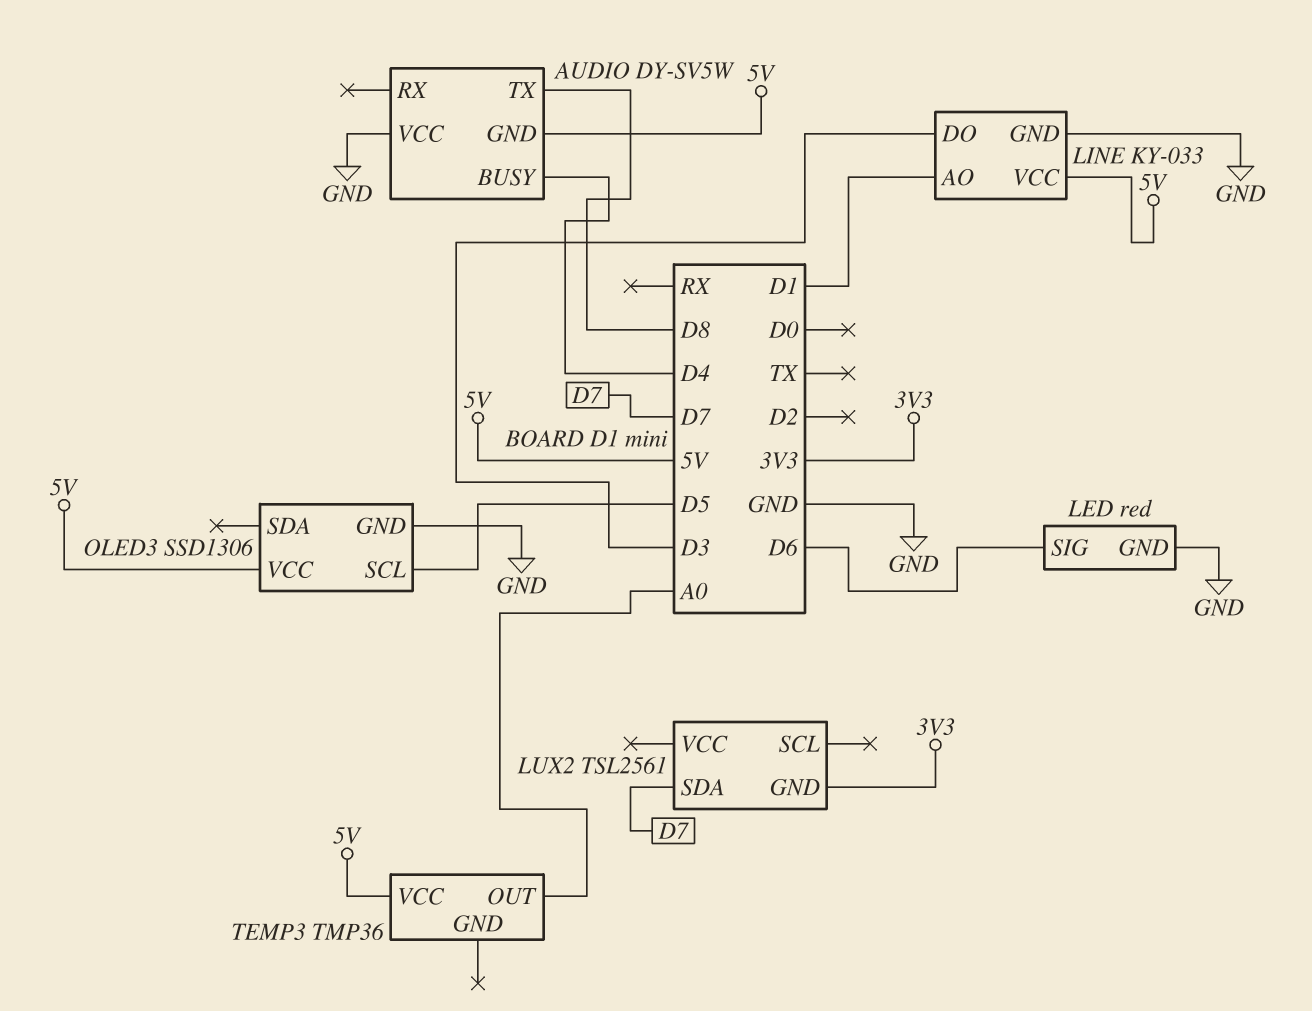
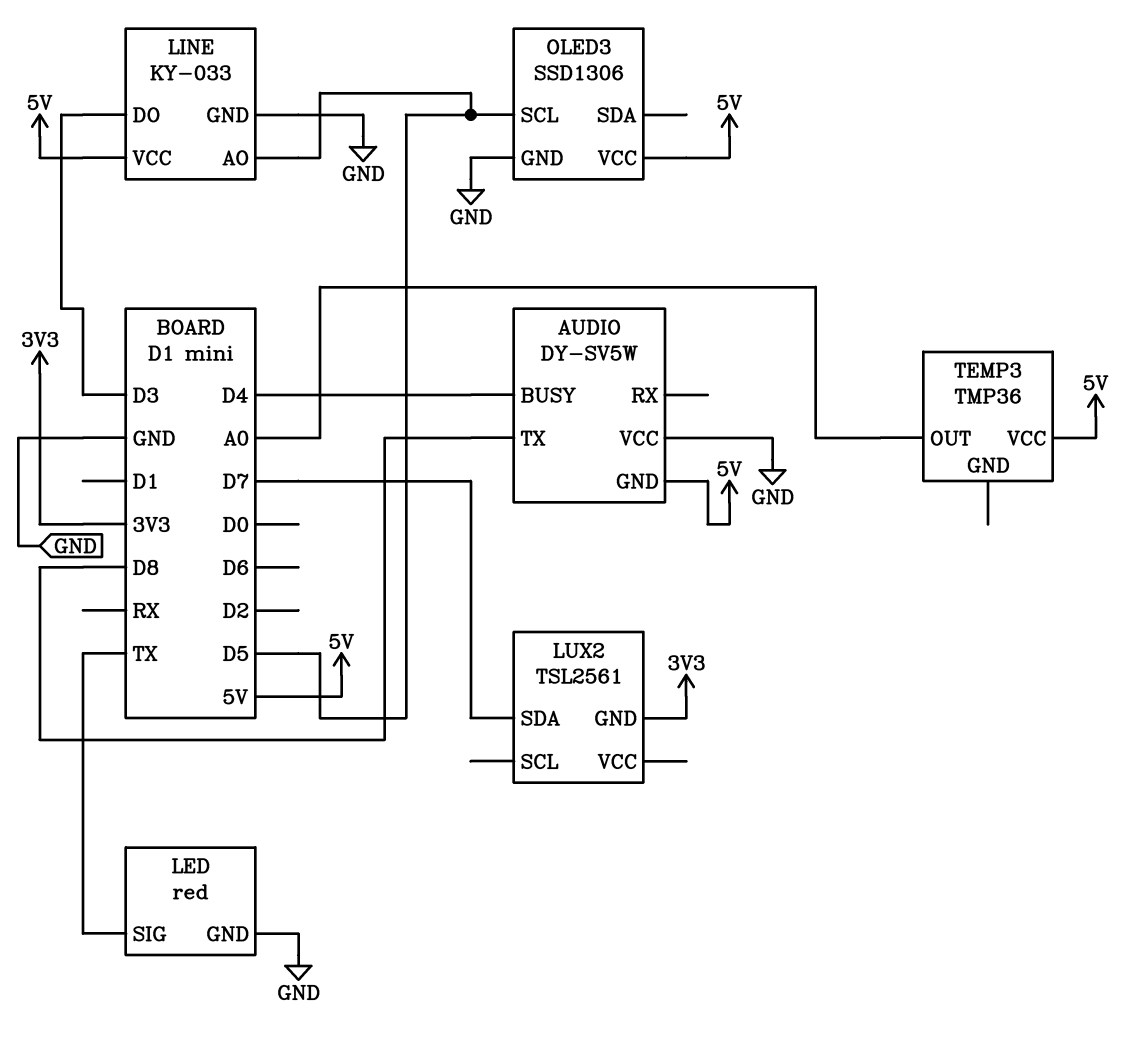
LED pin SIG: D6 -> TX
LINE pin AO: D1 -> D5

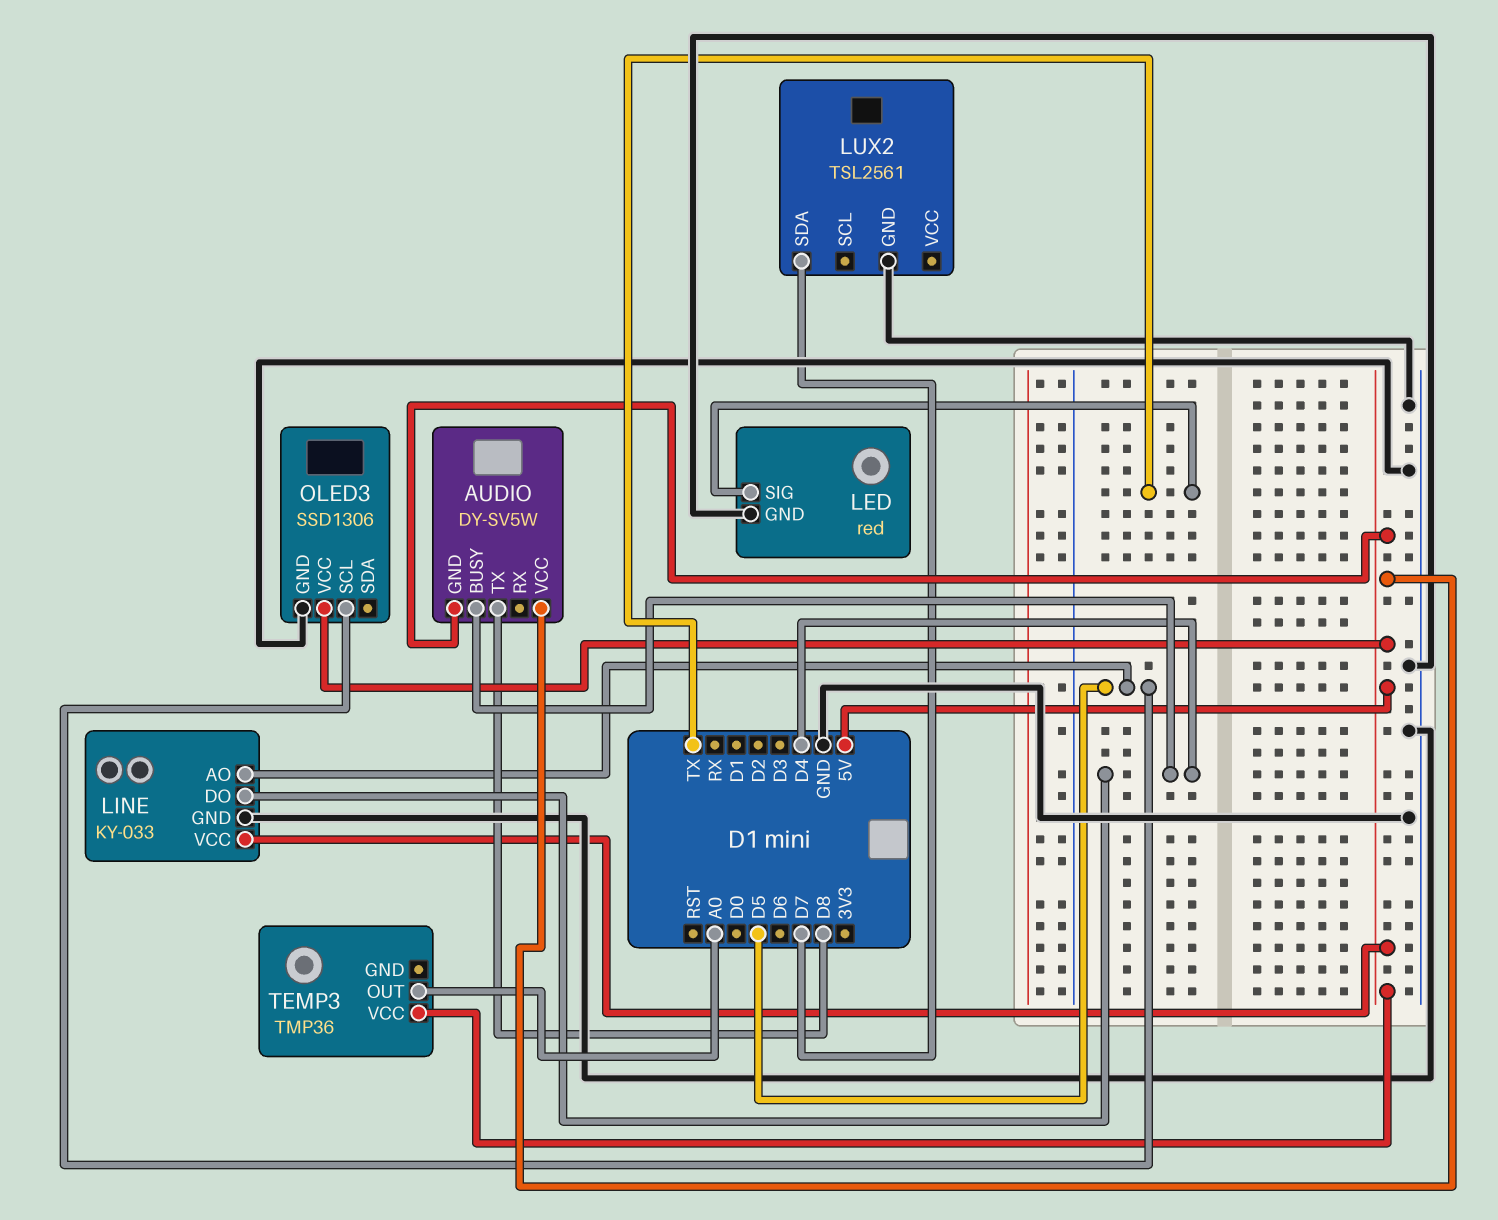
AUDIO pin VCC: GND -> 5V
LINE pin DO: D3 -> D4
LUX2 pin GND: 3V3 -> GND

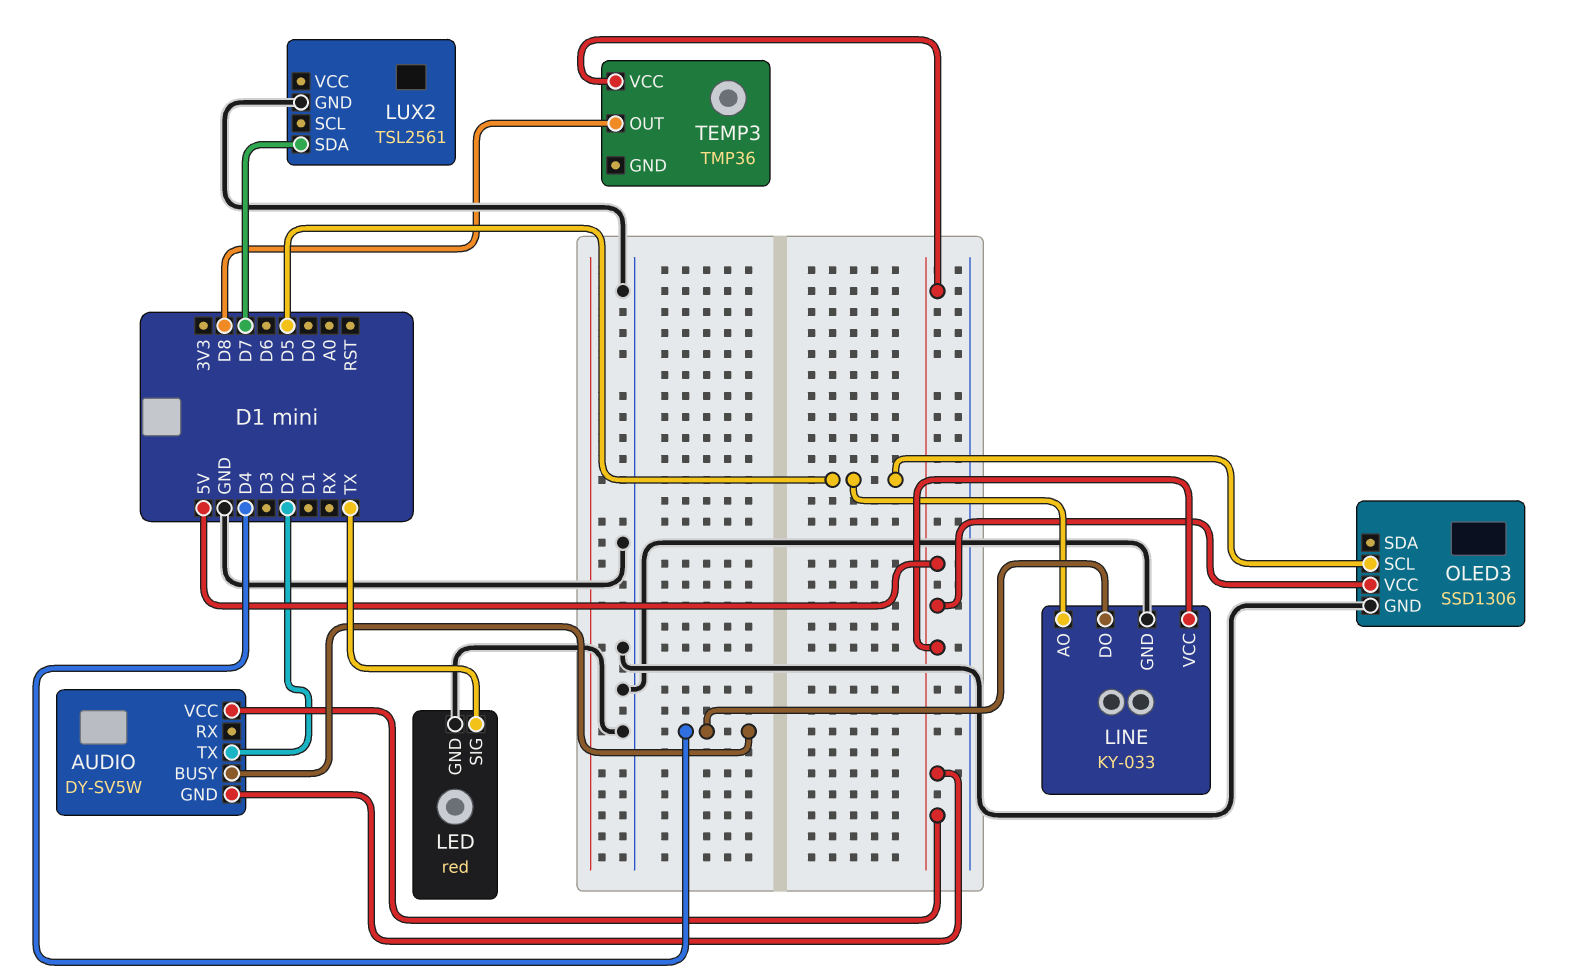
AUDIO pin TX: D8 -> D2
TEMP3 pin OUT: A0 -> D8

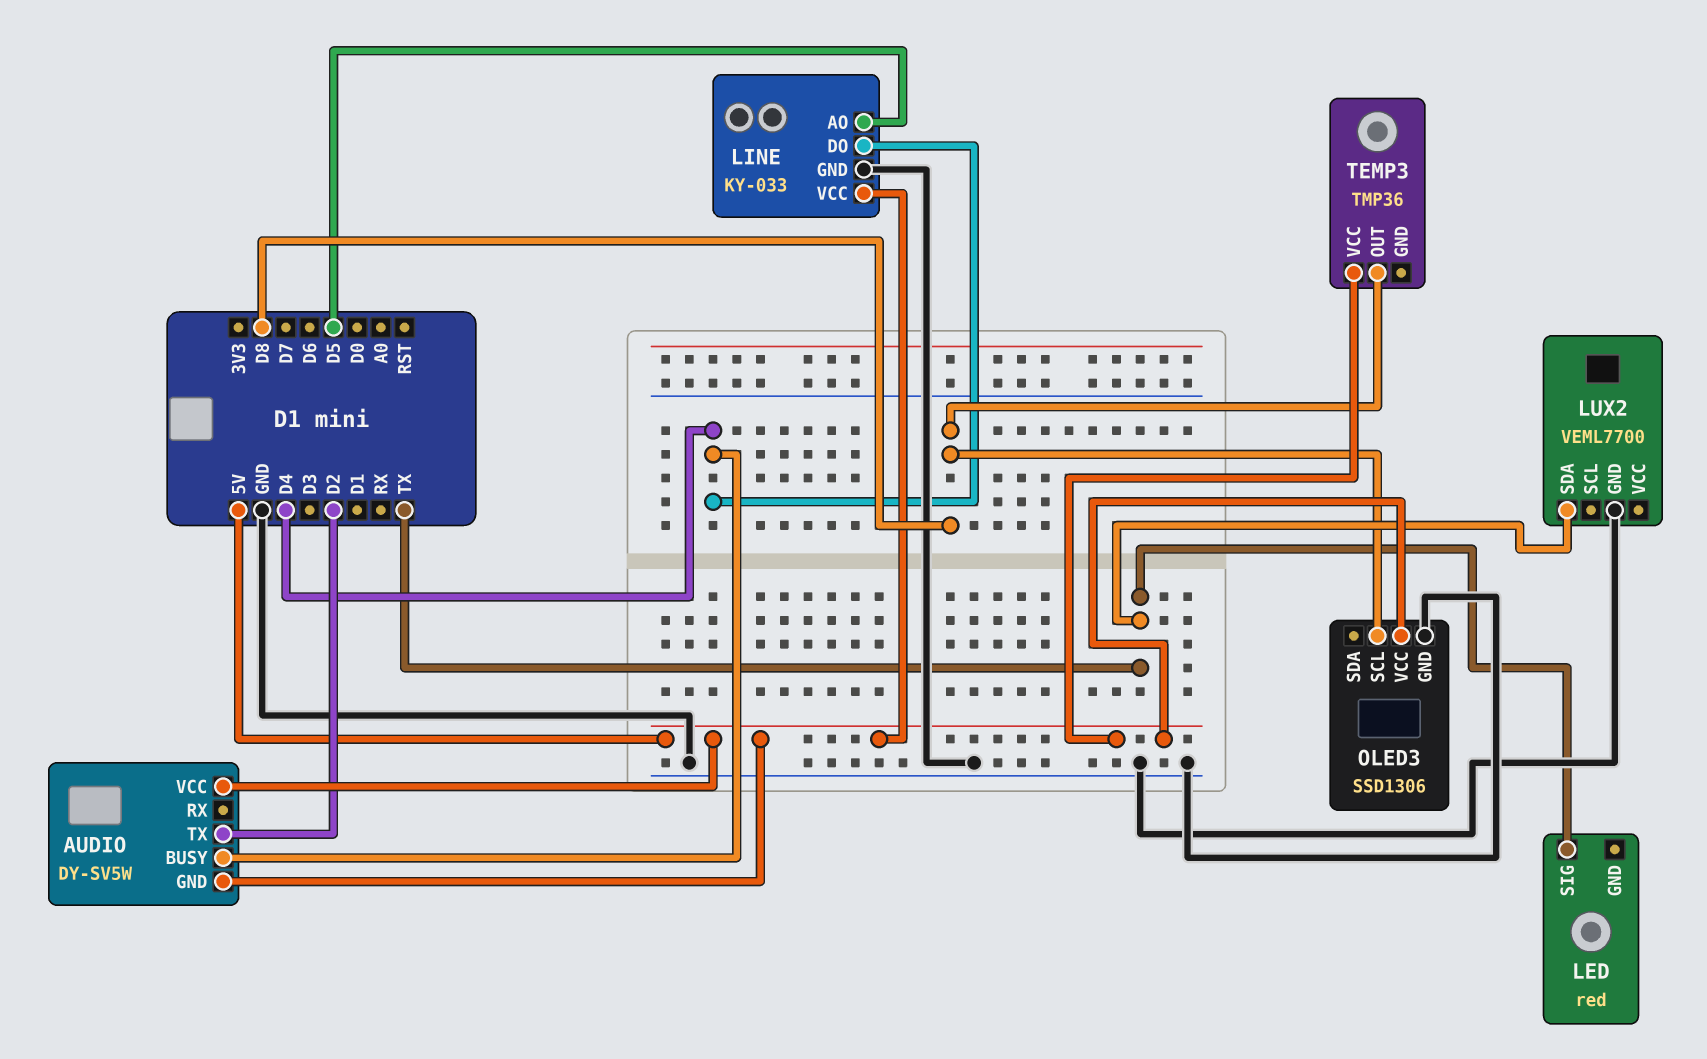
LED pin GND: GND -> none
LUX2: TSL2561 -> VEML7700
LUX2 pin SDA: D7 -> TX
OLED3 pin SCL: D5 -> D8

